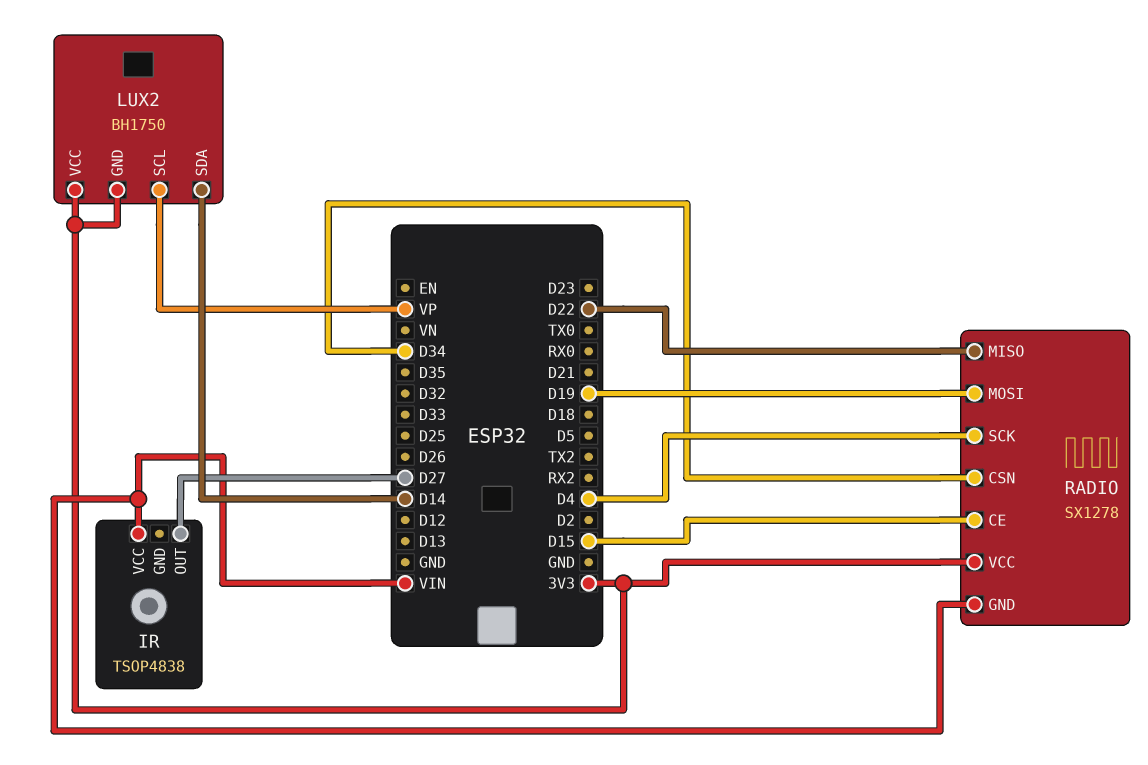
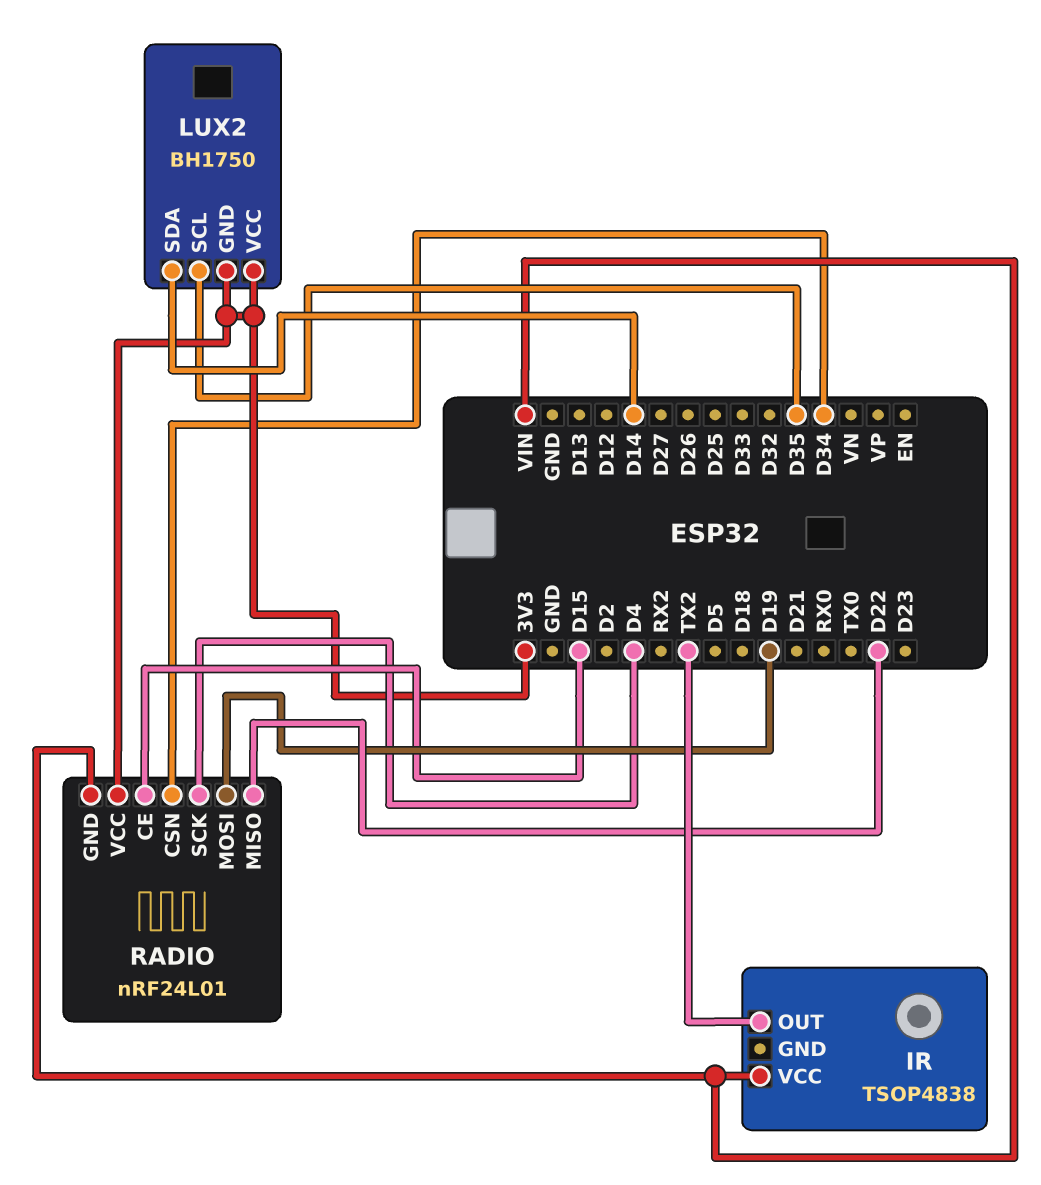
IR pin OUT: D27 -> TX2
LUX2 pin SCL: VP -> D35
RADIO: SX1278 -> nRF24L01

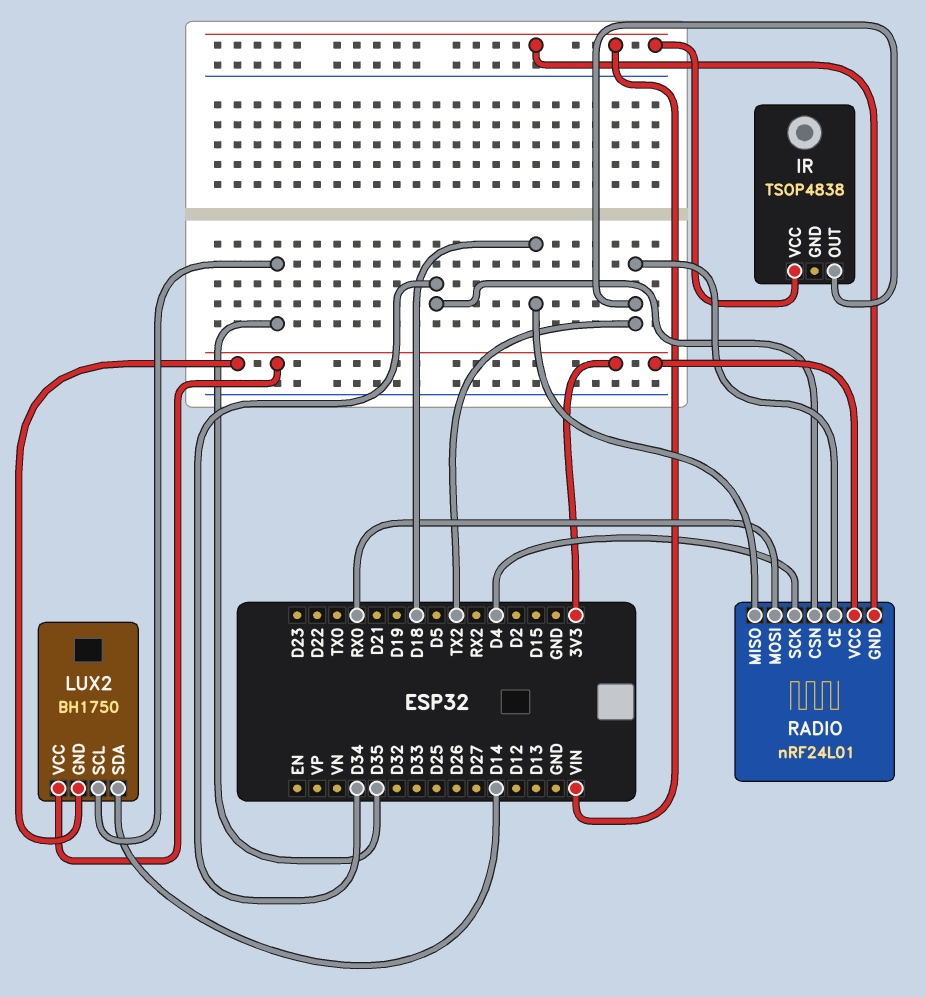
RADIO pin CE: D15 -> TX2
RADIO pin MISO: D22 -> D18
RADIO pin MOSI: D19 -> RX0

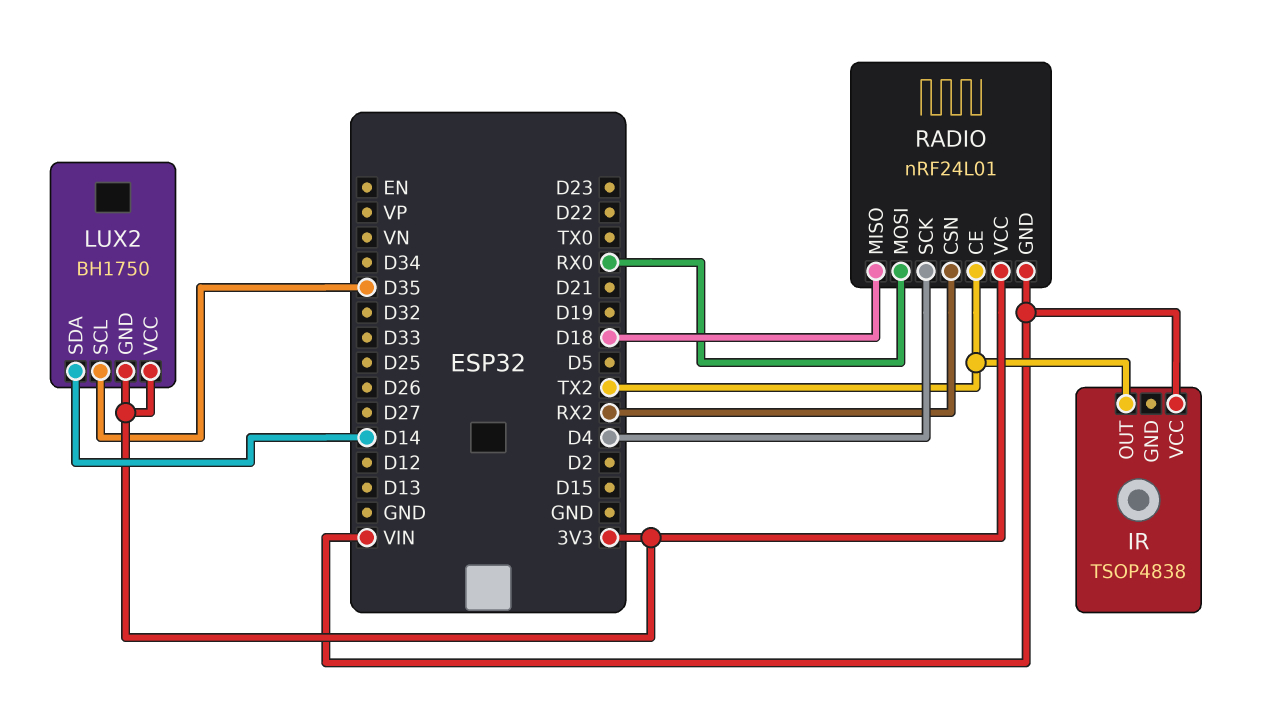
RADIO pin CSN: D34 -> RX2

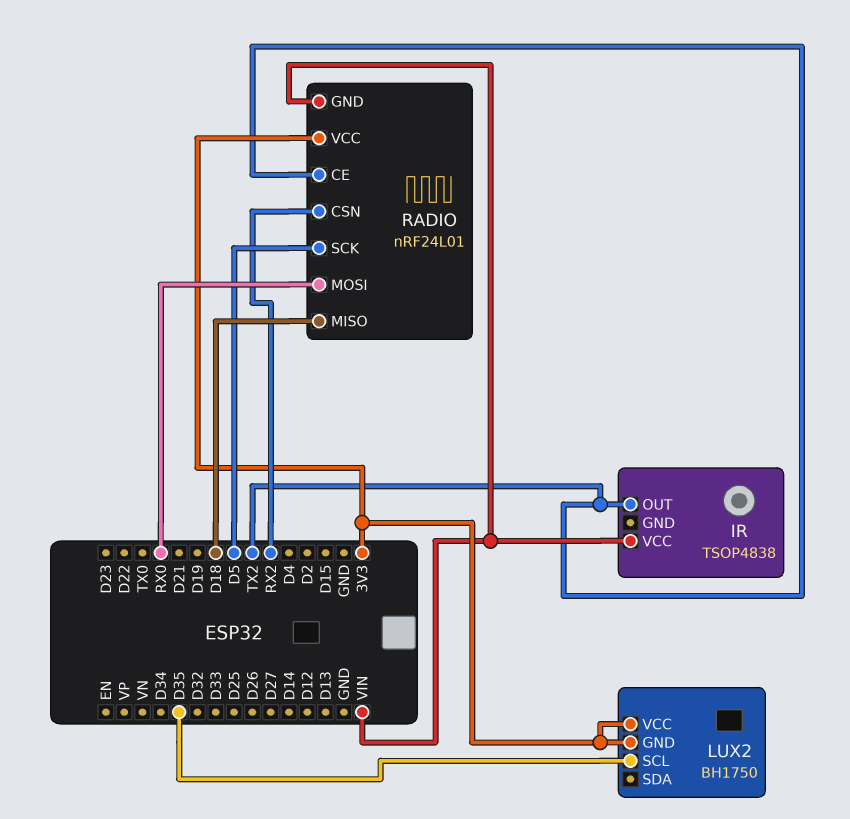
LUX2 pin SDA: D14 -> none
RADIO pin SCK: D4 -> D5

